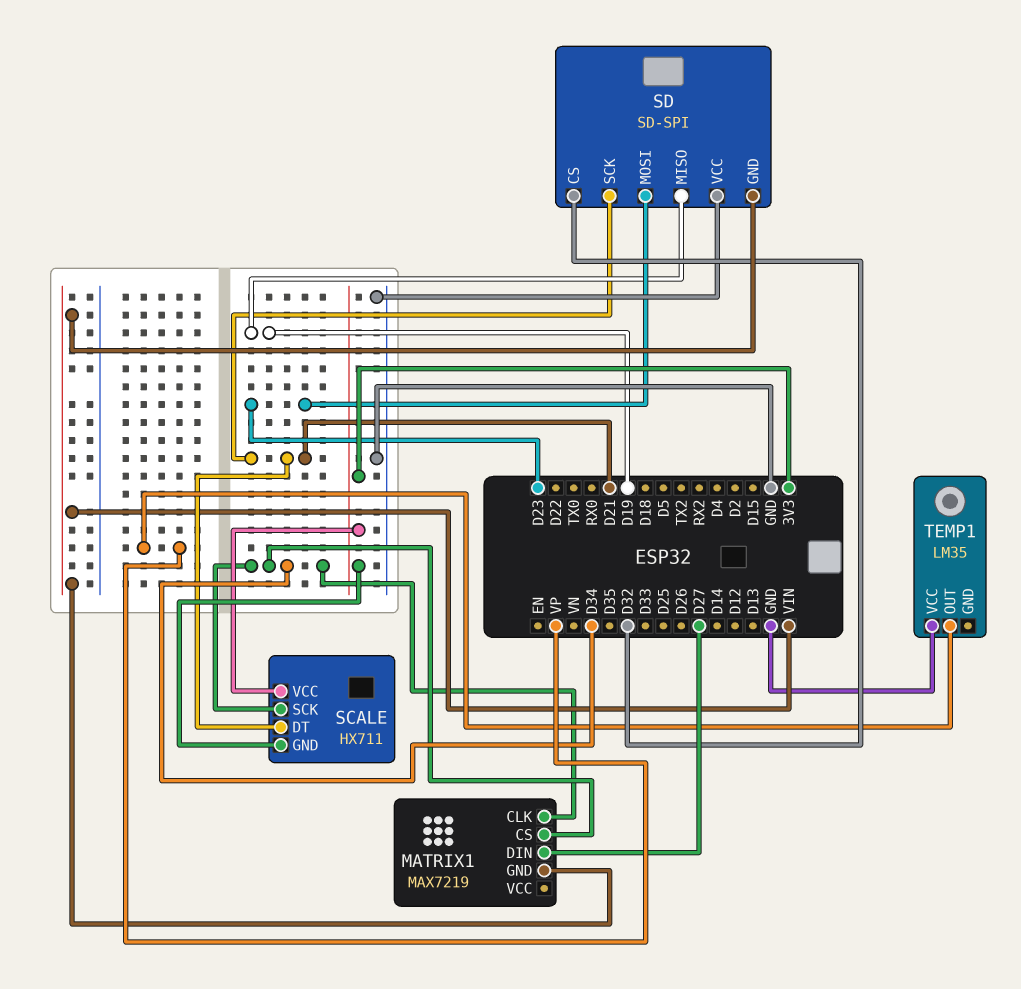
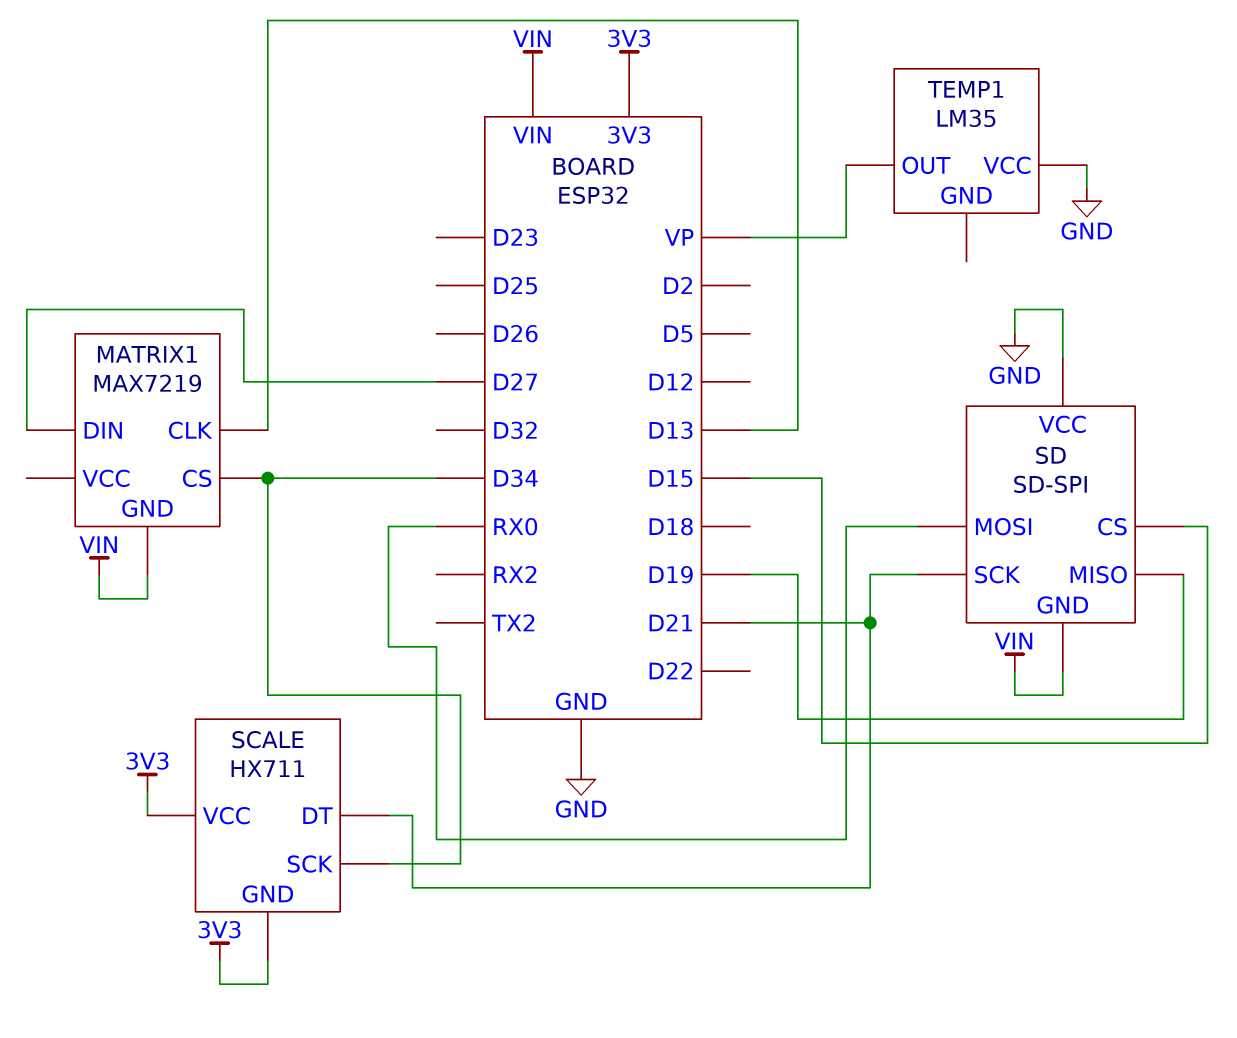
MATRIX1 pin CLK: D34 -> D13
SD pin CS: D32 -> D15
SD pin MOSI: D23 -> RX0

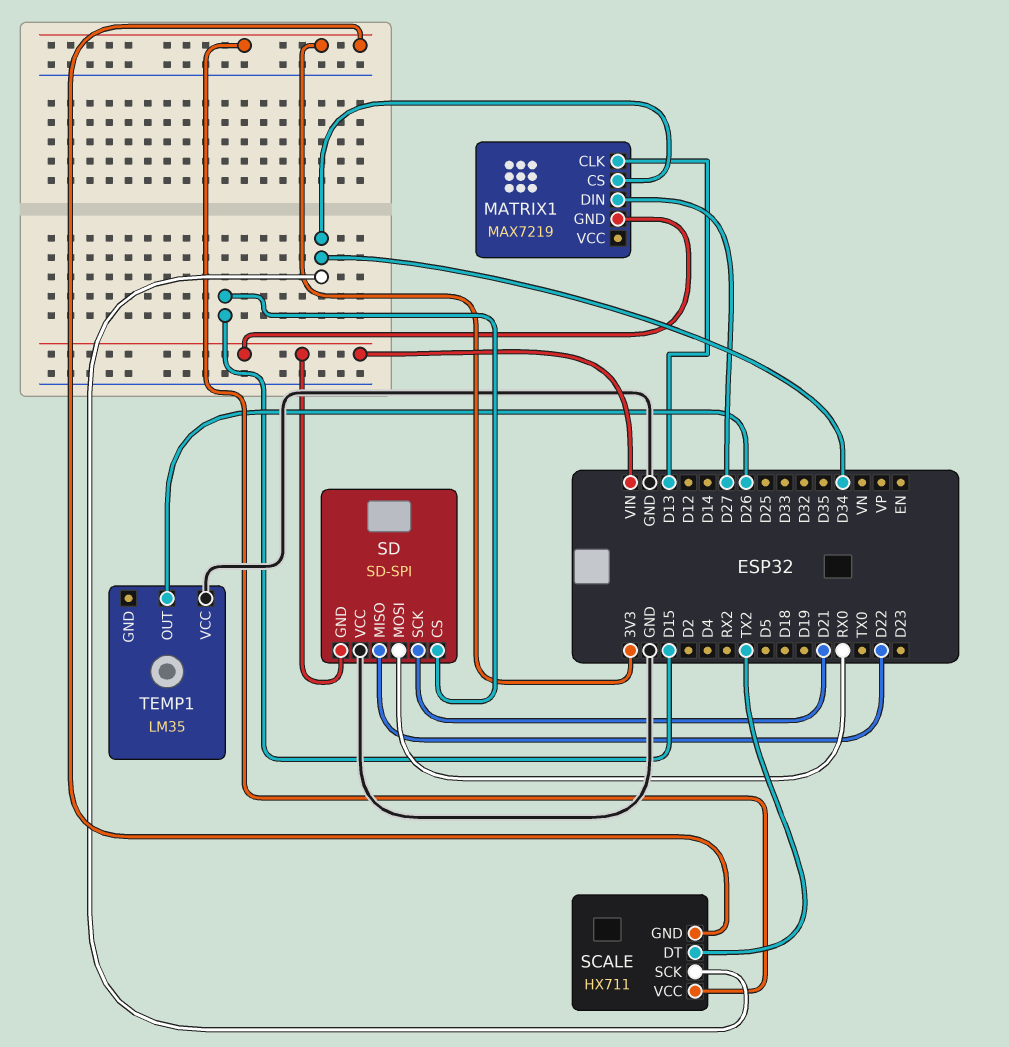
SCALE pin DT: D21 -> TX2
SD pin MISO: D19 -> D22
TEMP1 pin OUT: VP -> D26

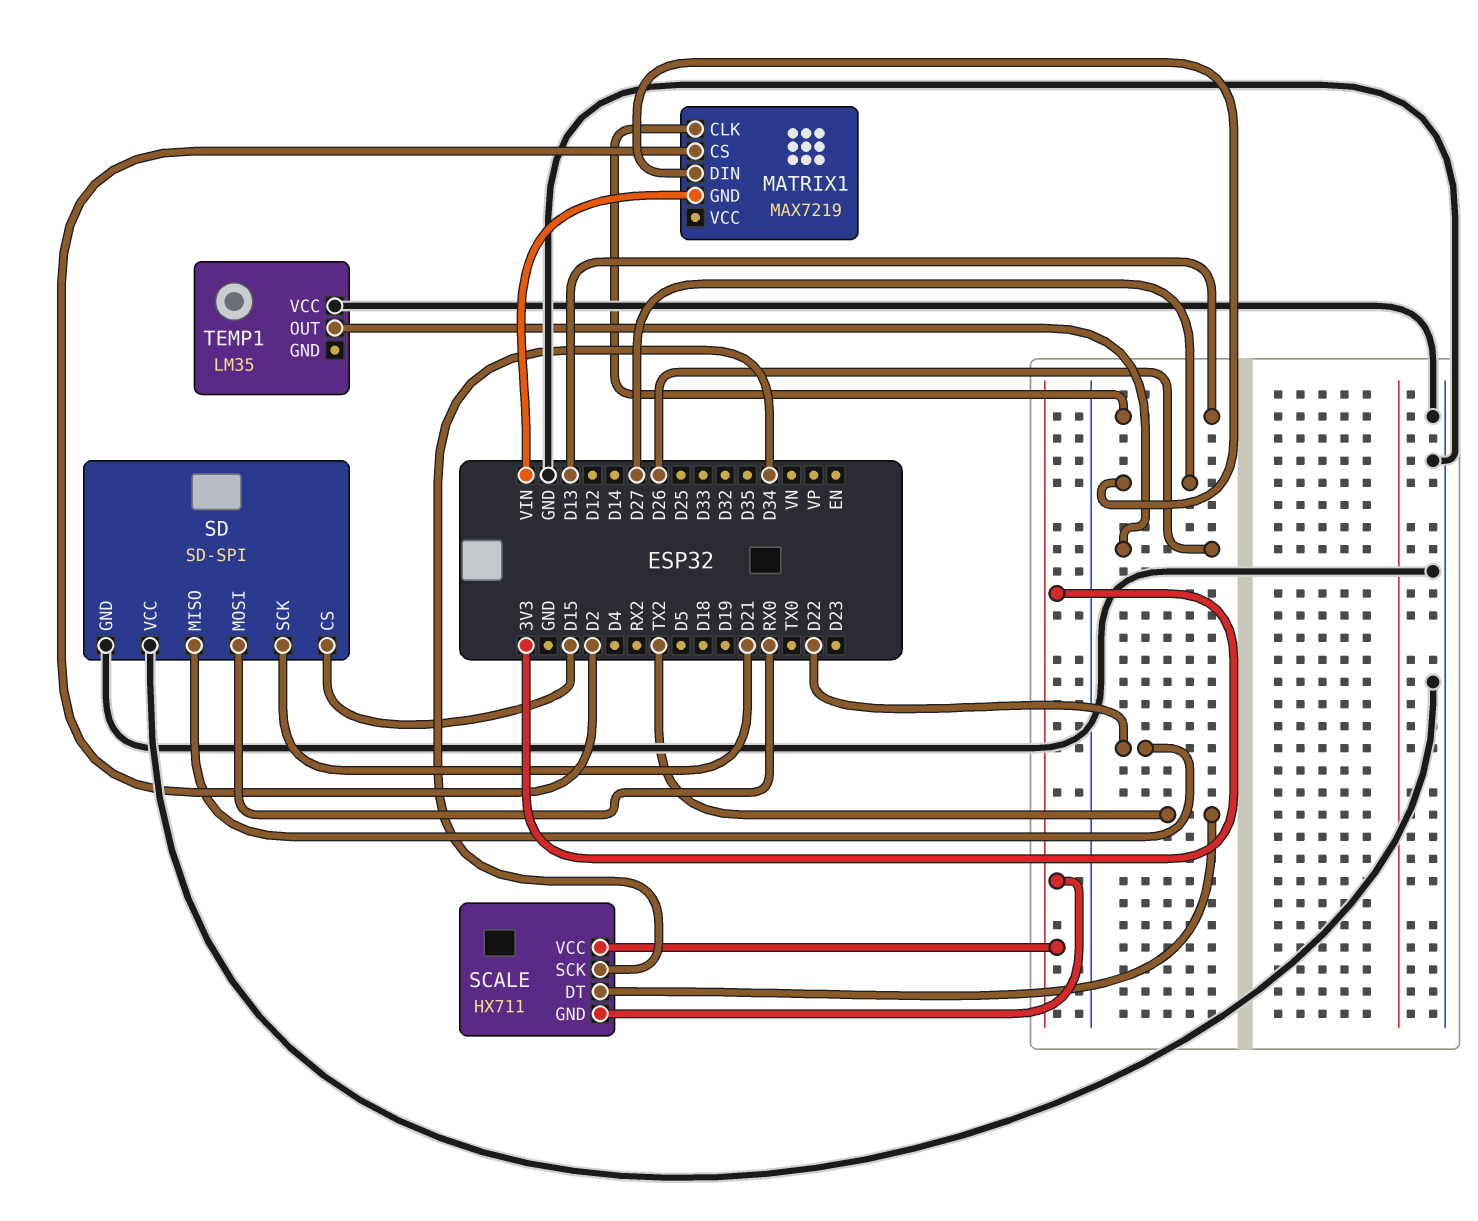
MATRIX1 pin CS: D34 -> D2
SD pin GND: VIN -> GND

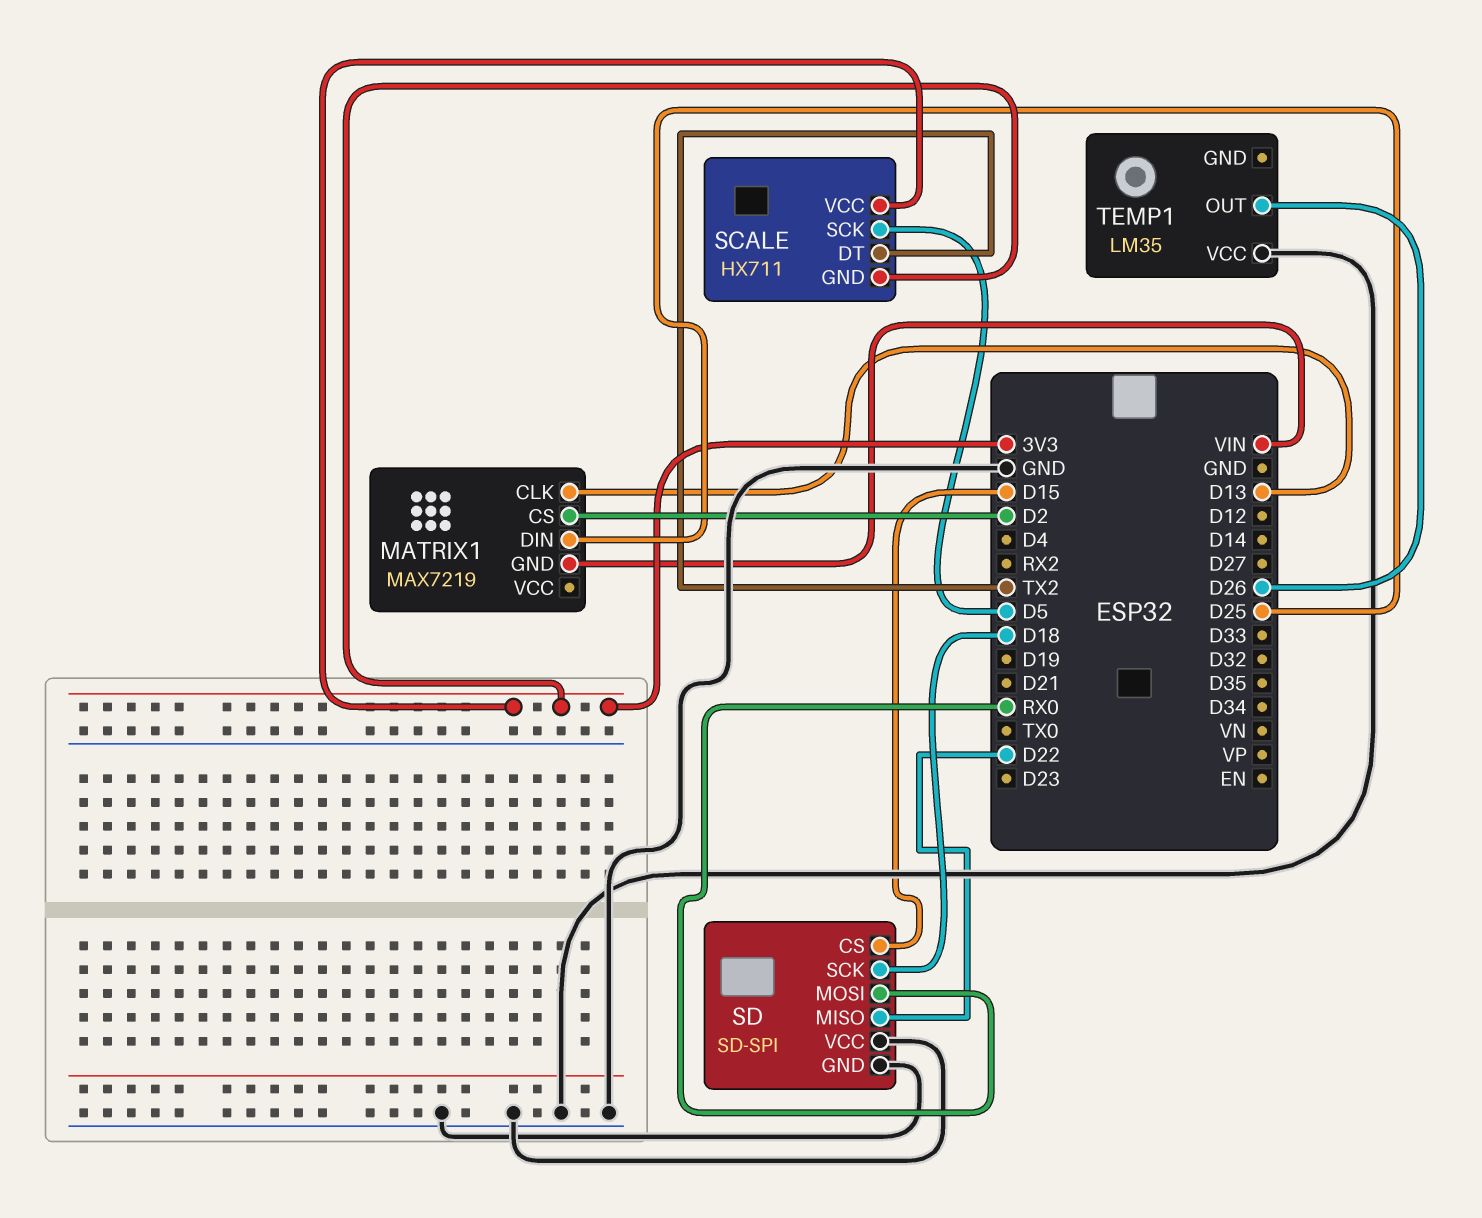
MATRIX1 pin DIN: D27 -> D25
SCALE pin SCK: D34 -> D5
SD pin SCK: D21 -> D18

